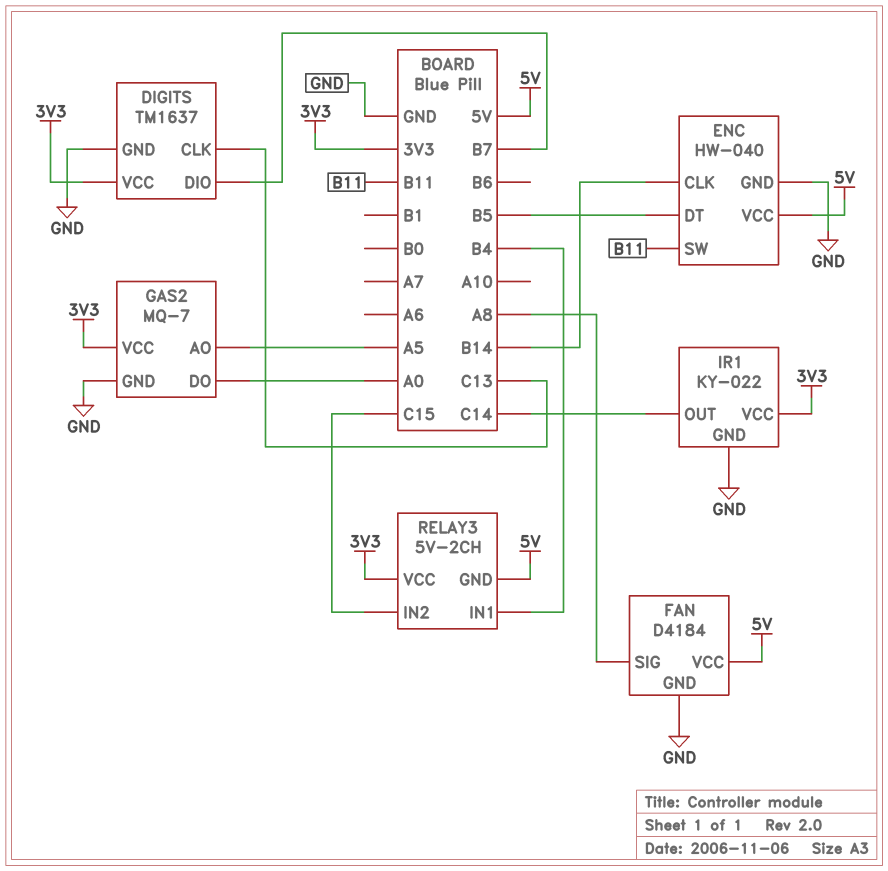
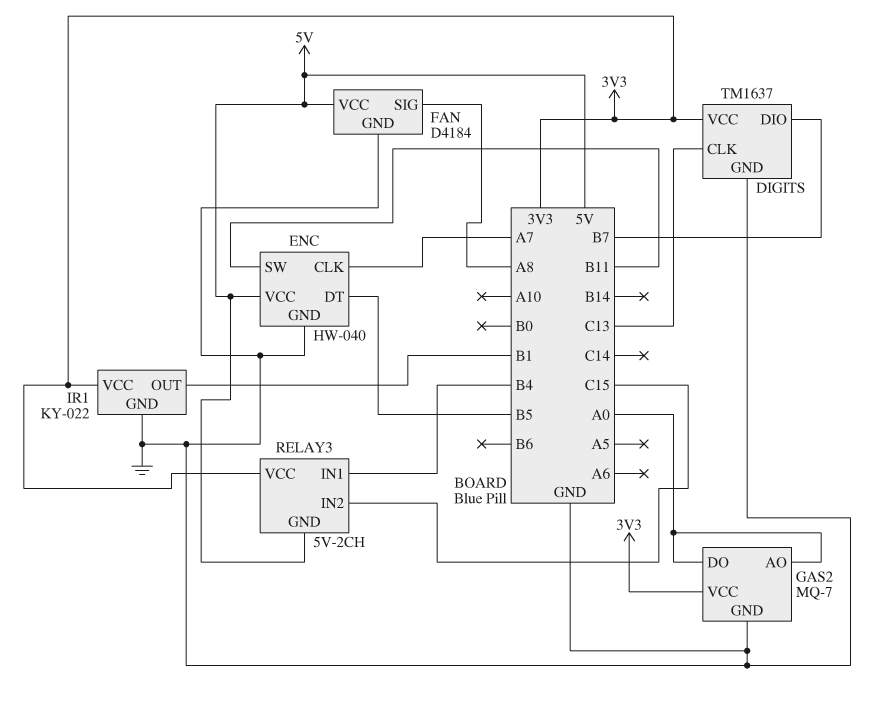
ENC pin CLK: B14 -> A7
GAS2 pin AO: A5 -> A0
IR1 pin OUT: C14 -> B1

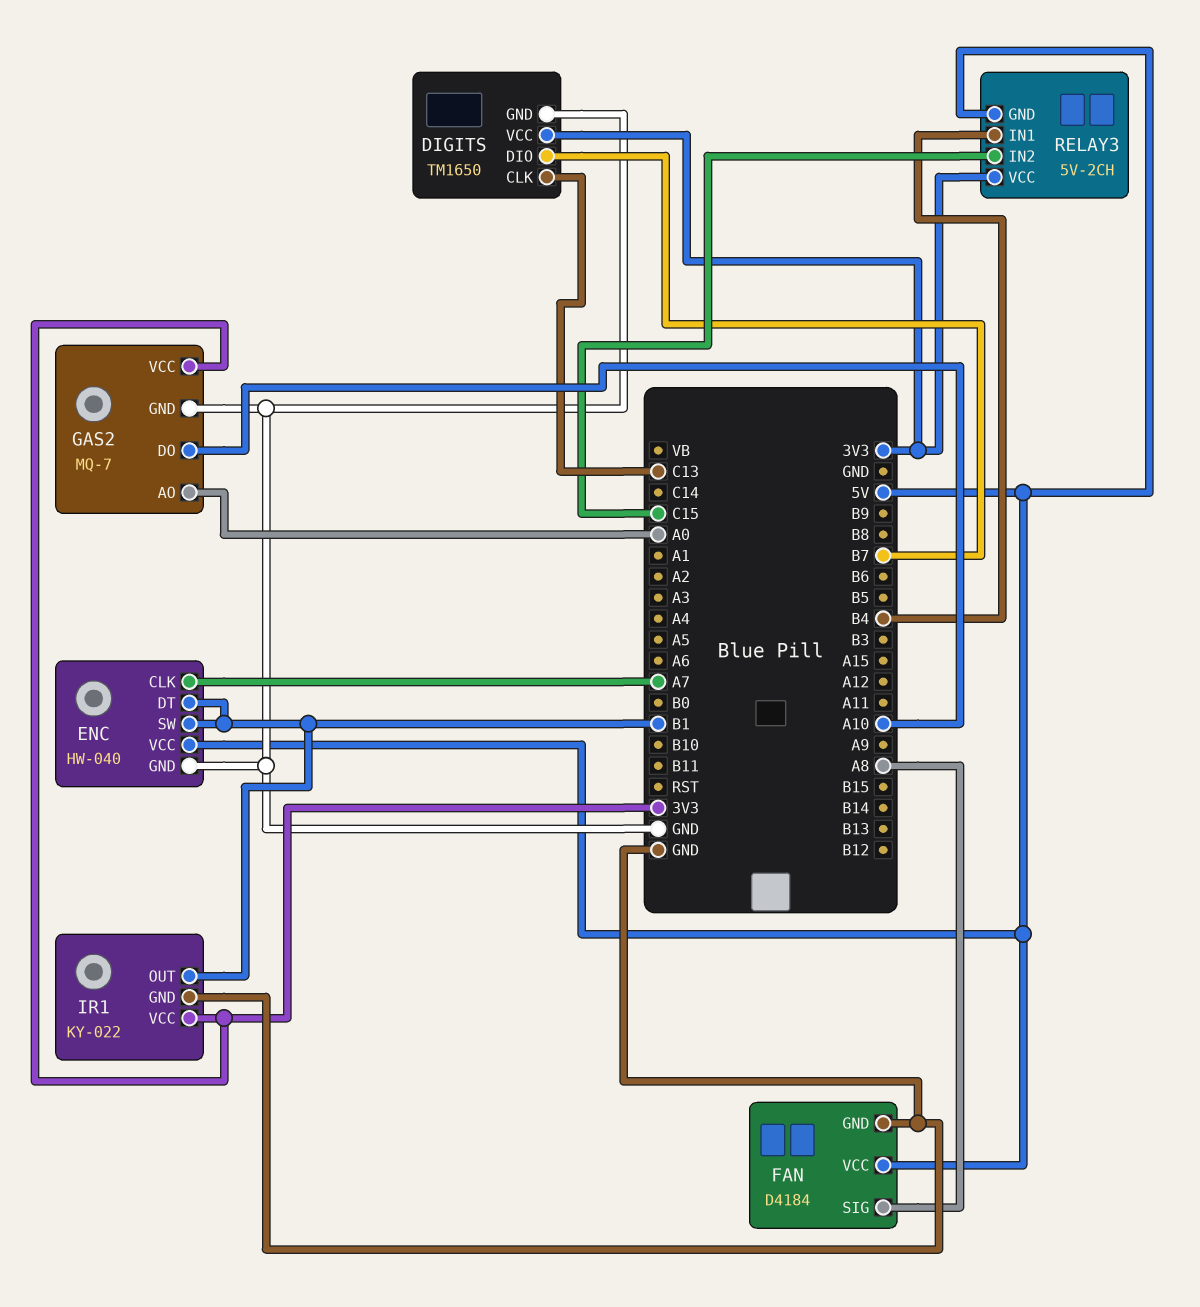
DIGITS: TM1637 -> TM1650
ENC pin DT: B5 -> B1
ENC pin SW: B11 -> B1
GAS2 pin DO: A0 -> A10

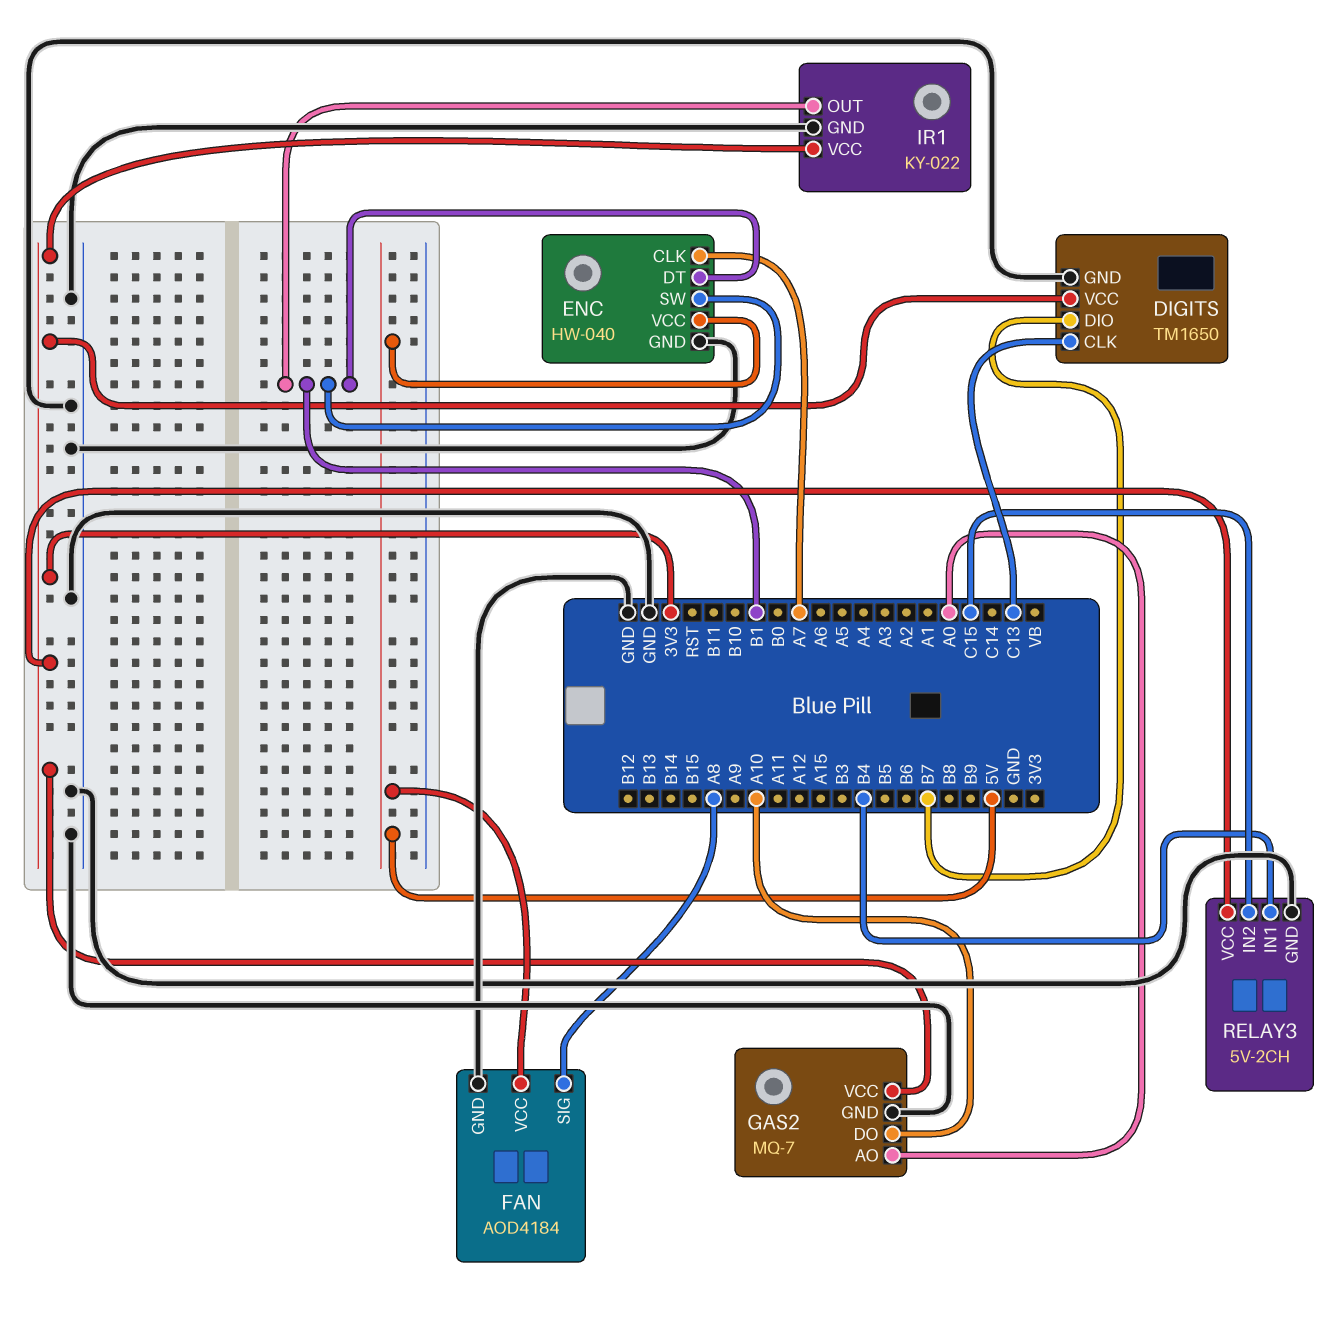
FAN: D4184 -> AOD4184
RELAY3 pin GND: 5V -> GND

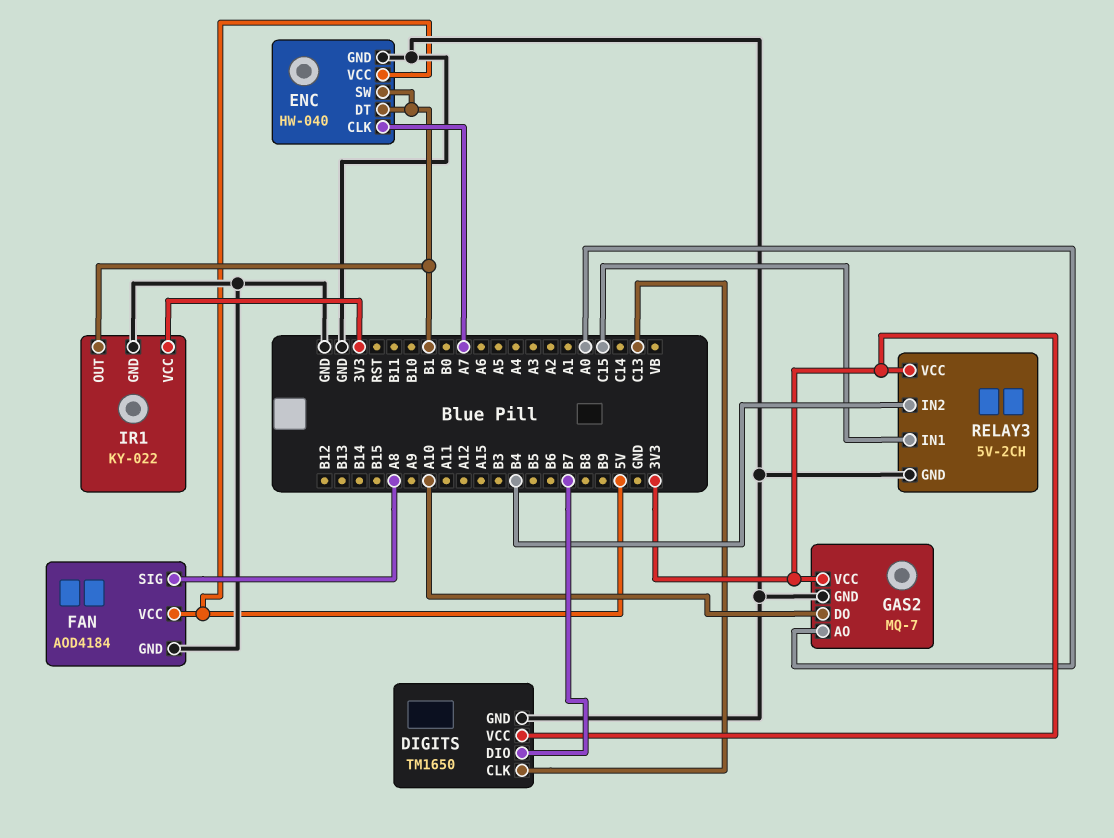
RELAY3 pin IN1: B4 -> C15
RELAY3 pin IN2: C15 -> B4

